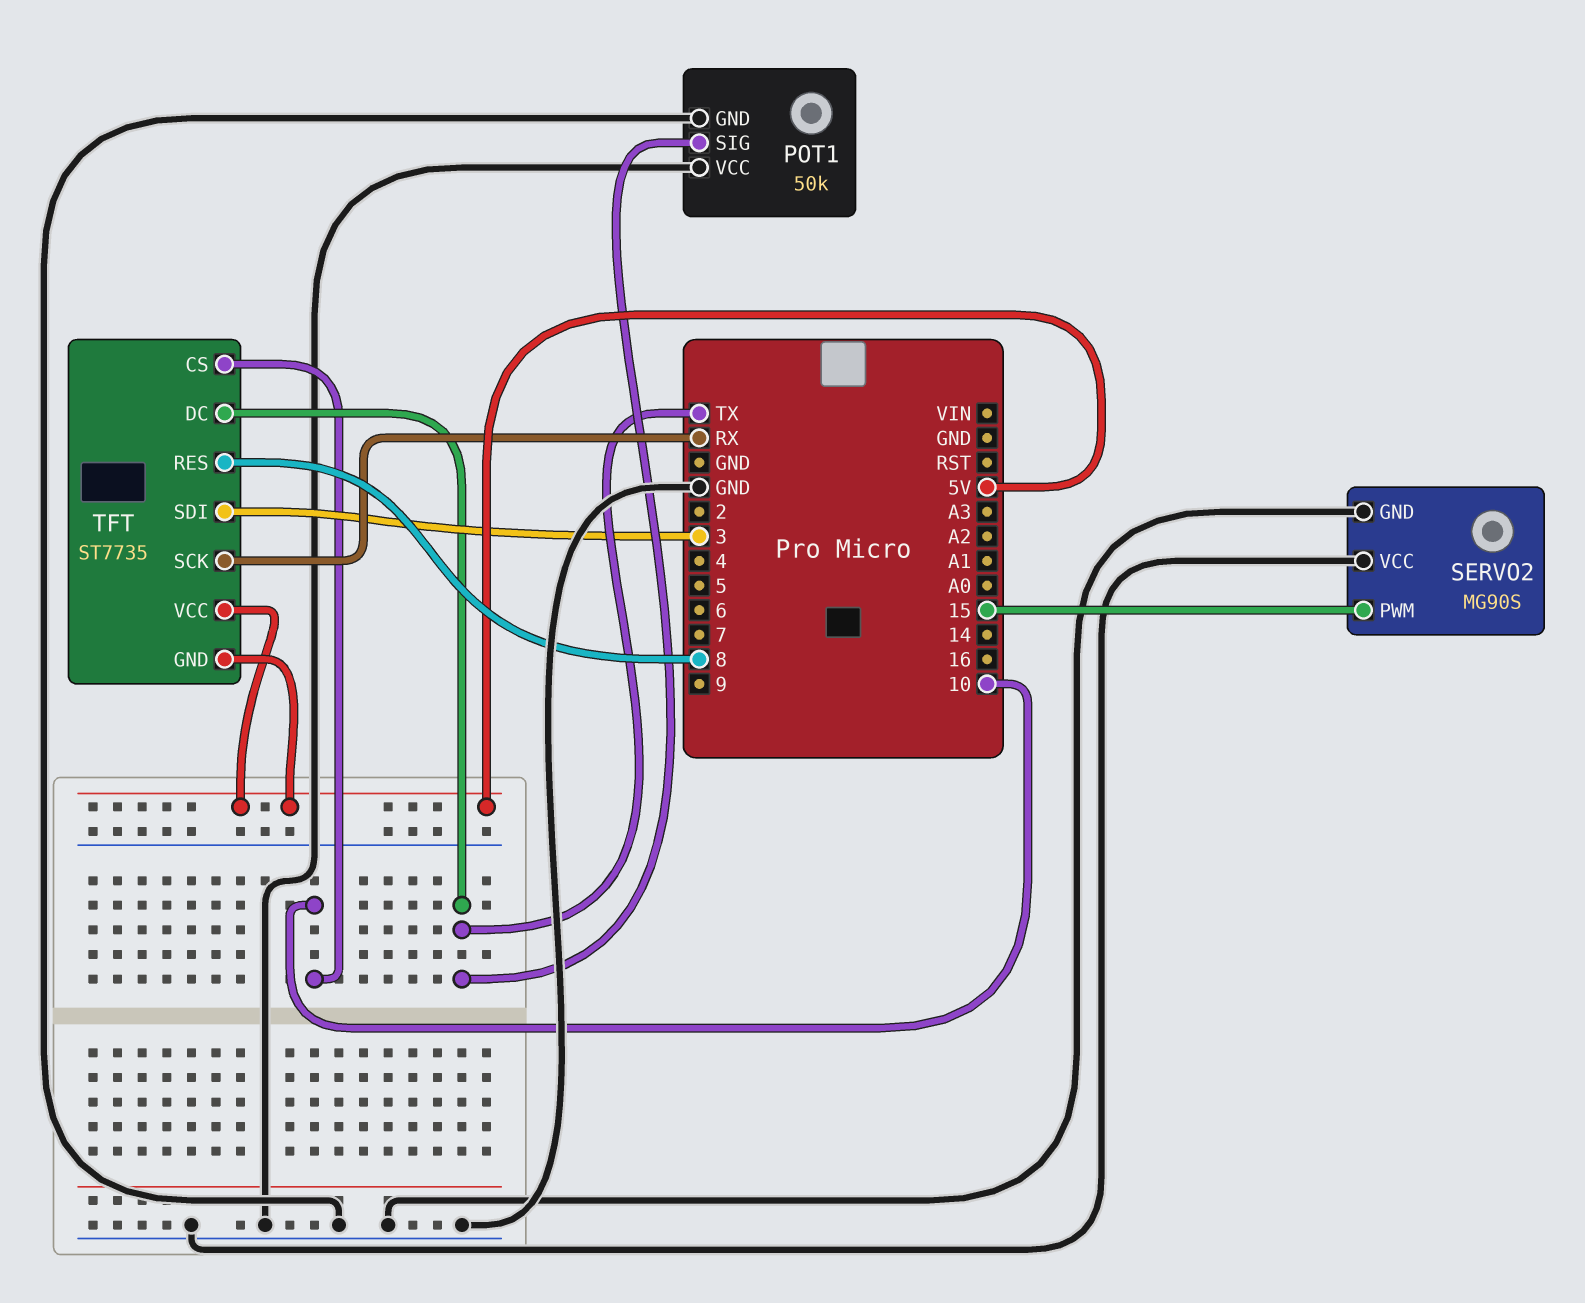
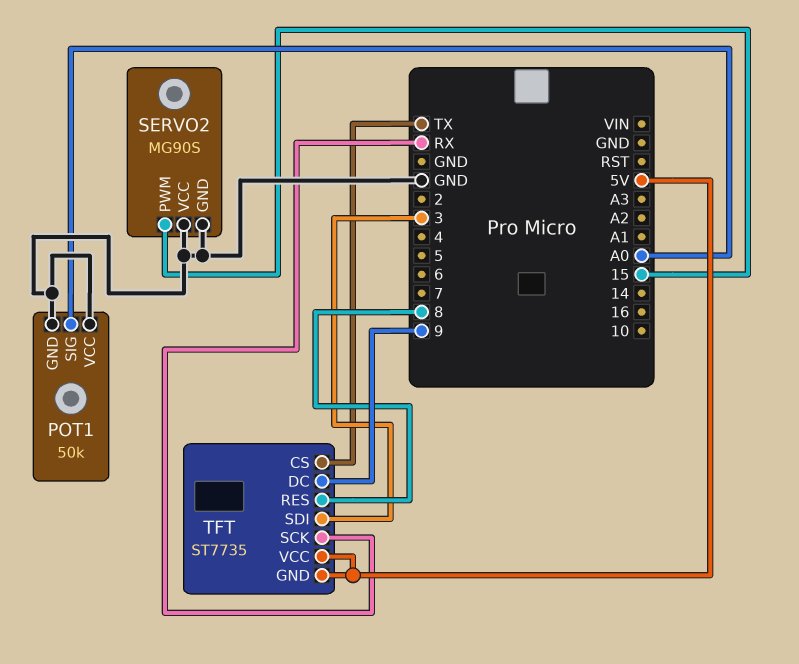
POT1 pin SIG: TX -> A0
TFT pin CS: 10 -> TX
TFT pin DC: TX -> 9

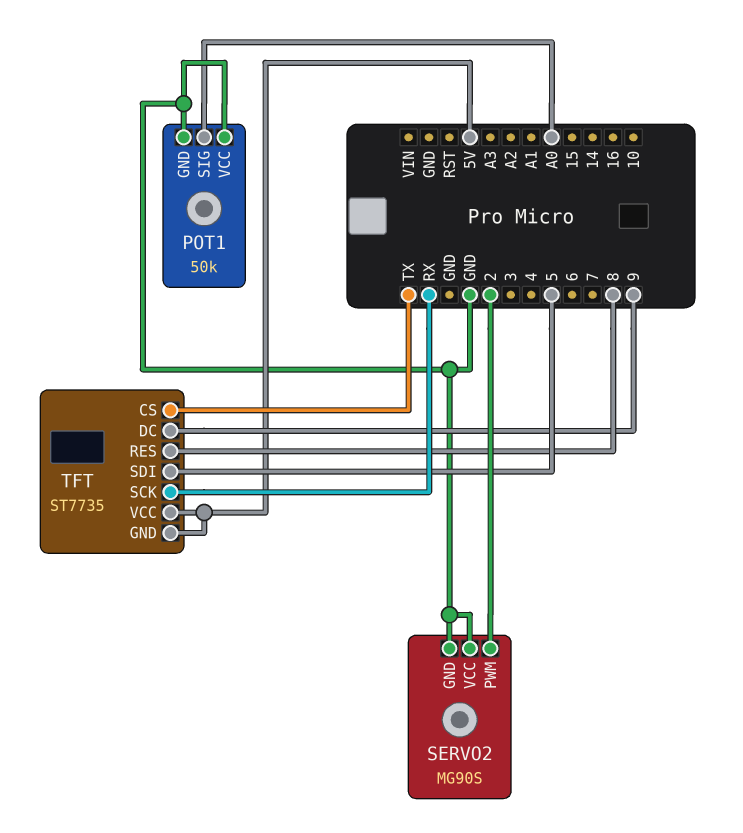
SERVO2 pin PWM: 15 -> 2
TFT pin SDI: 3 -> 5

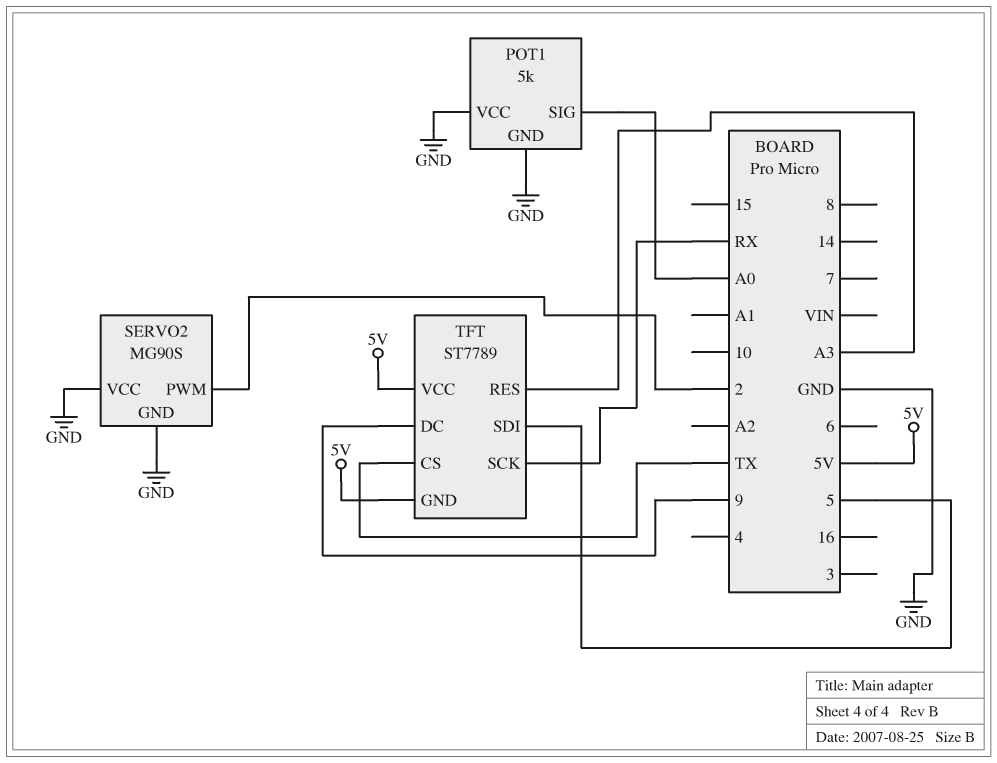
POT1: 50k -> 5k
TFT: ST7735 -> ST7789
TFT pin RES: 8 -> A3

